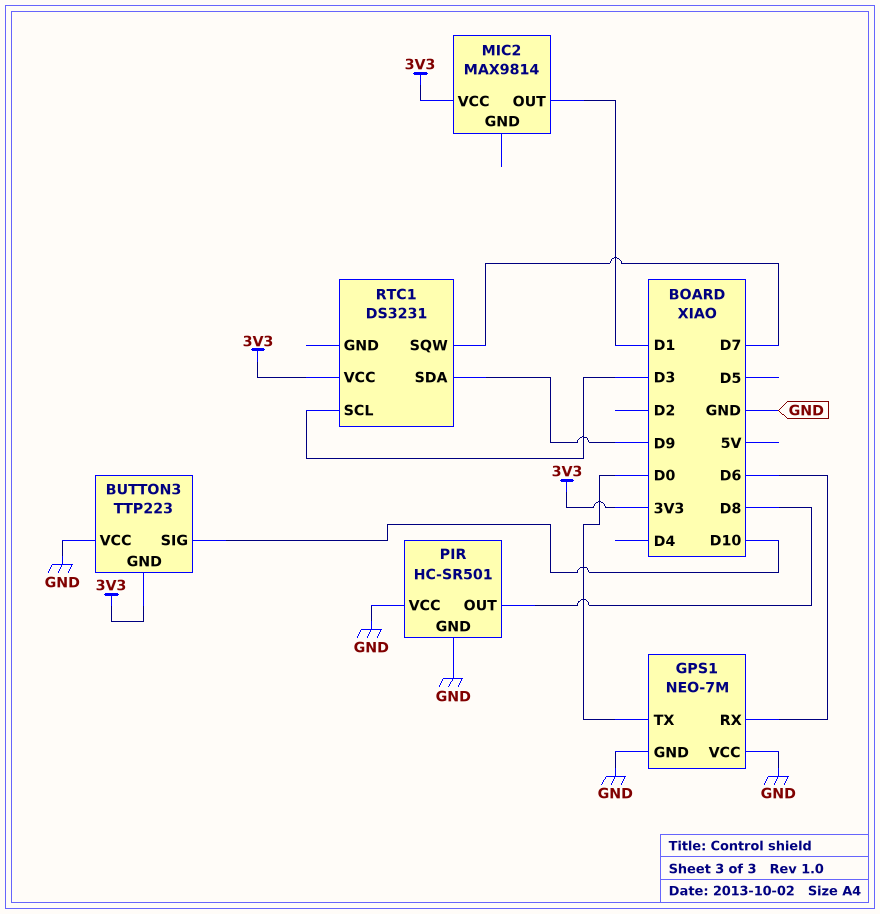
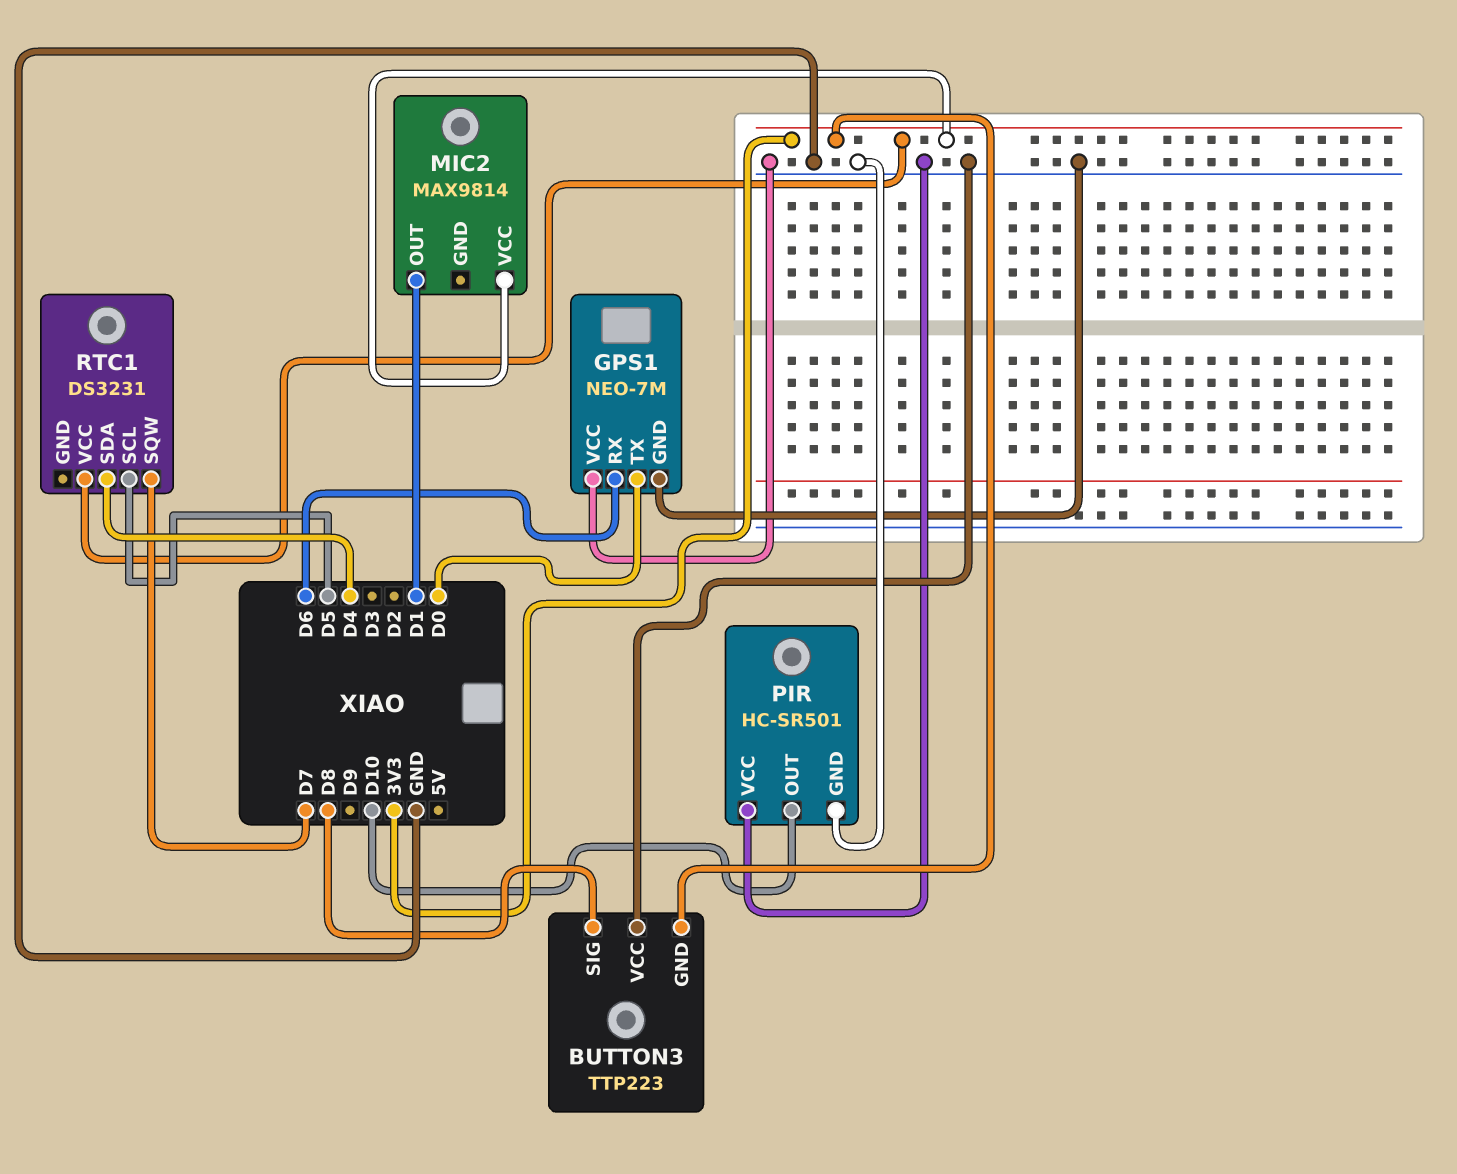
BUTTON3 pin SIG: D10 -> D8
PIR pin OUT: D8 -> D10
RTC1 pin SCL: D3 -> D5
RTC1 pin SDA: D9 -> D4

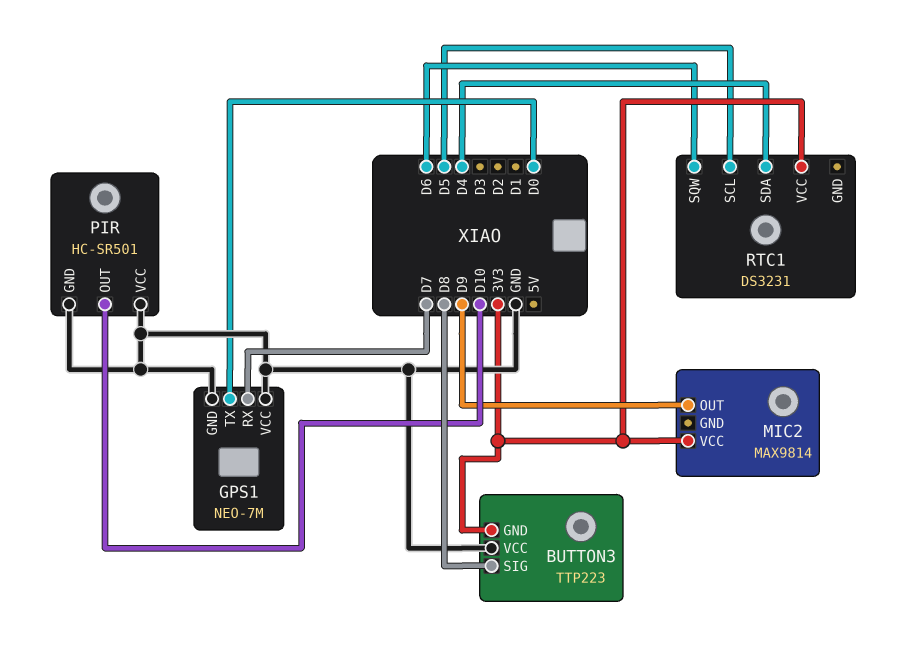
GPS1 pin RX: D6 -> D7
MIC2 pin OUT: D1 -> D9
RTC1 pin SQW: D7 -> D6

